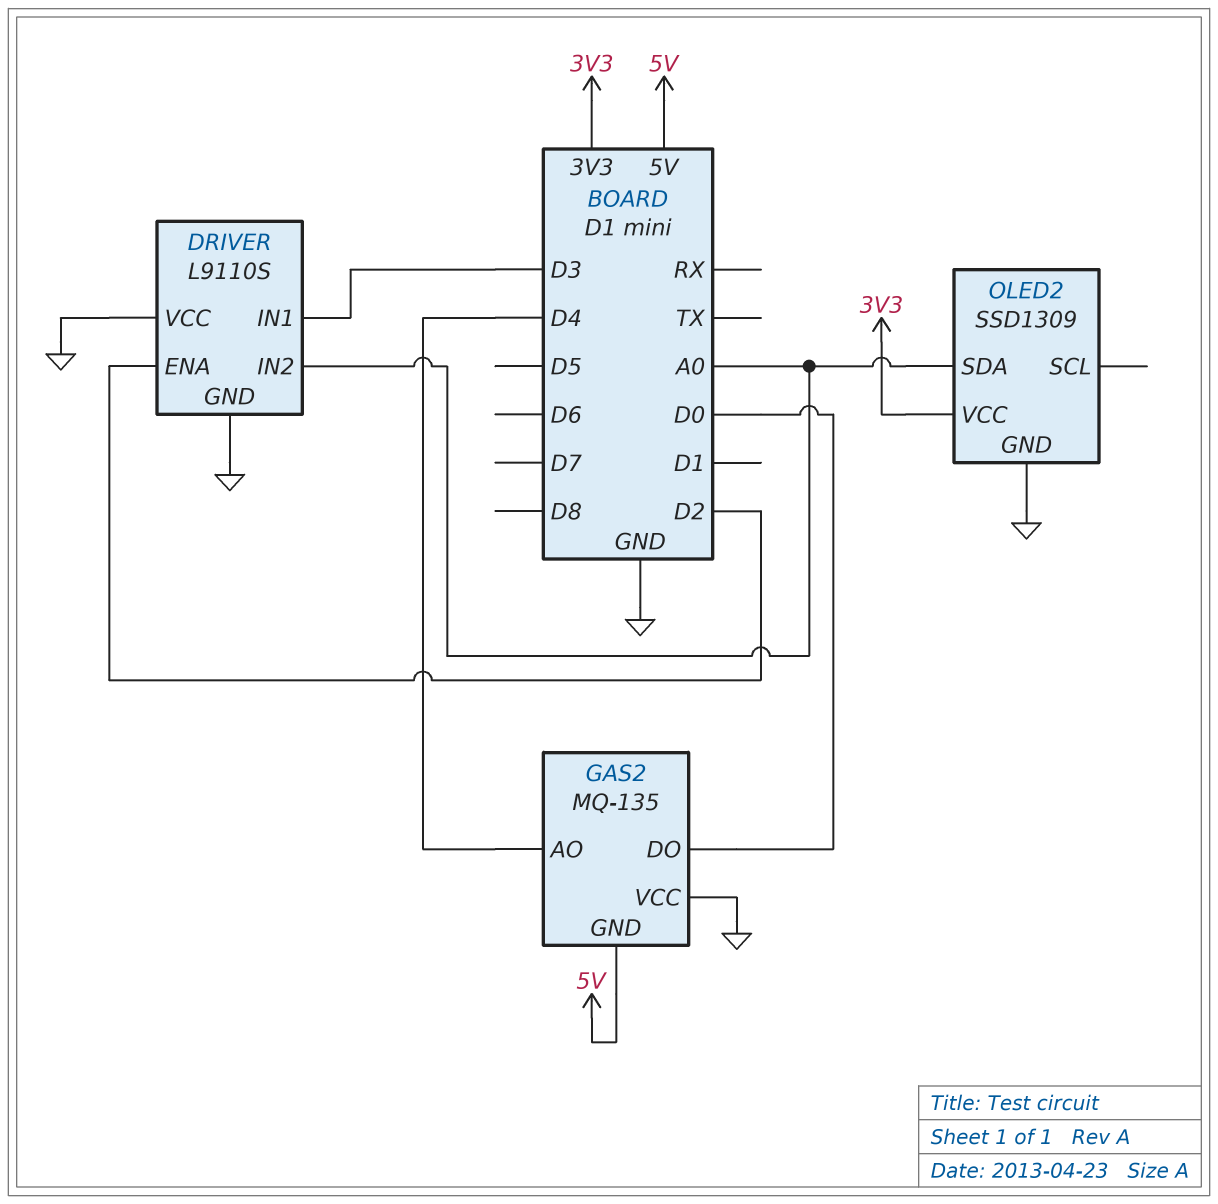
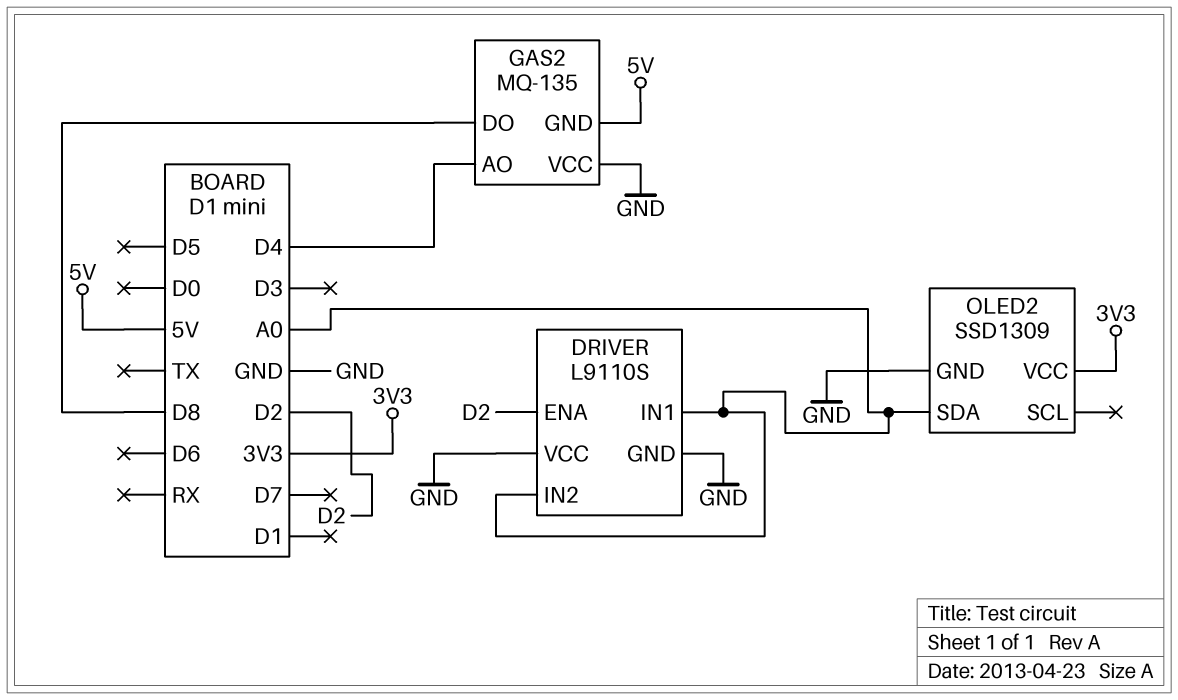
DRIVER pin IN1: D3 -> A0
GAS2 pin DO: D0 -> D8

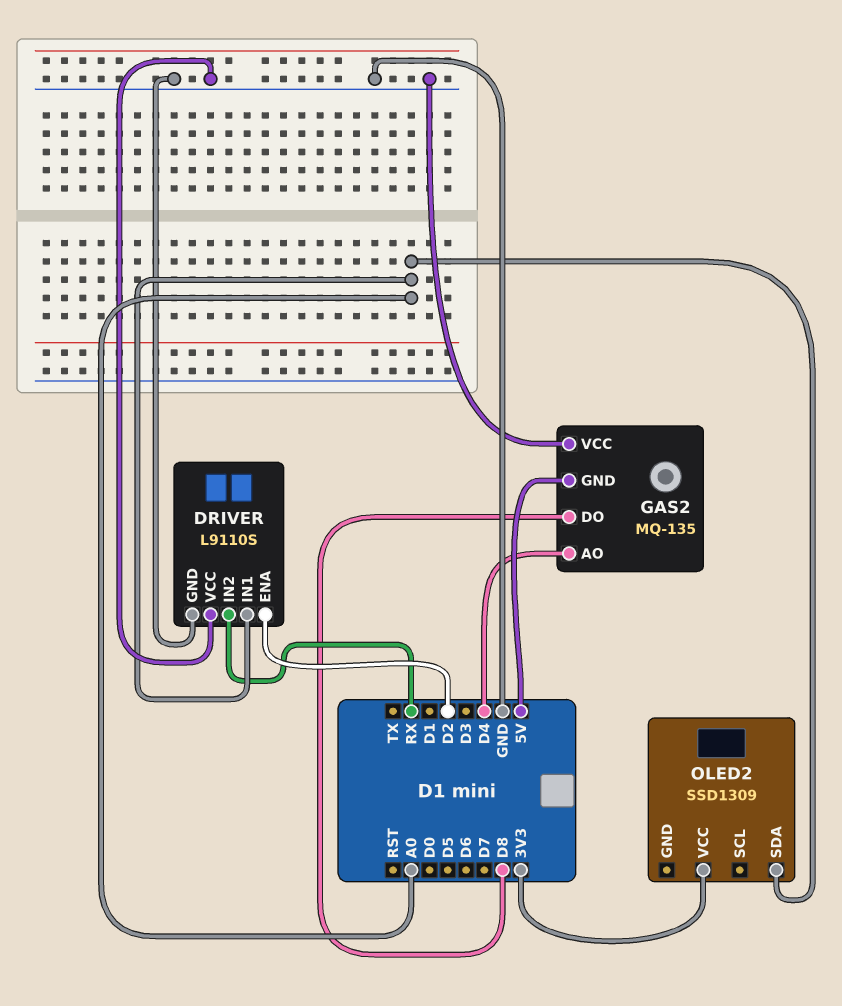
DRIVER pin IN2: A0 -> RX
OLED2 pin GND: GND -> none

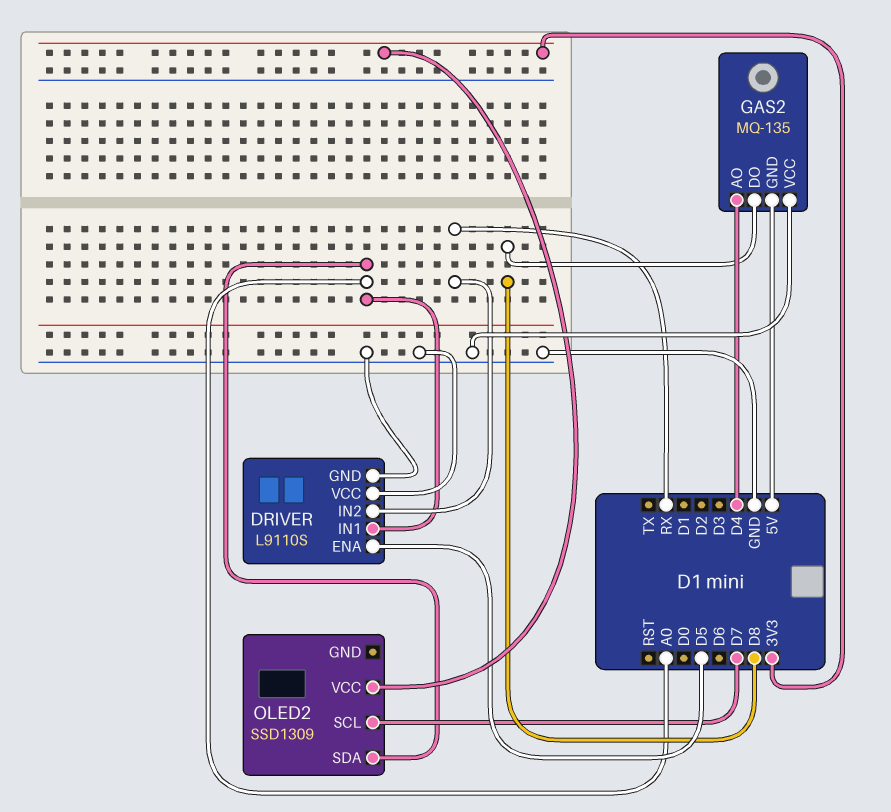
DRIVER pin ENA: D2 -> D5
OLED2 pin SCL: none -> D7

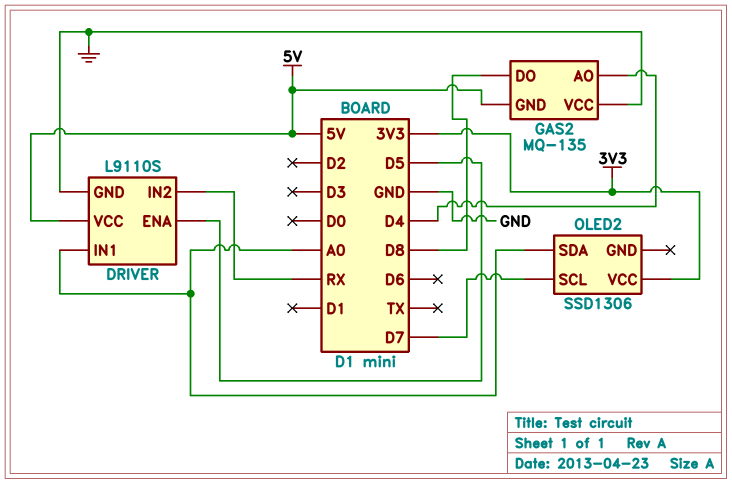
DRIVER pin VCC: GND -> 5V
OLED2: SSD1309 -> SSD1306

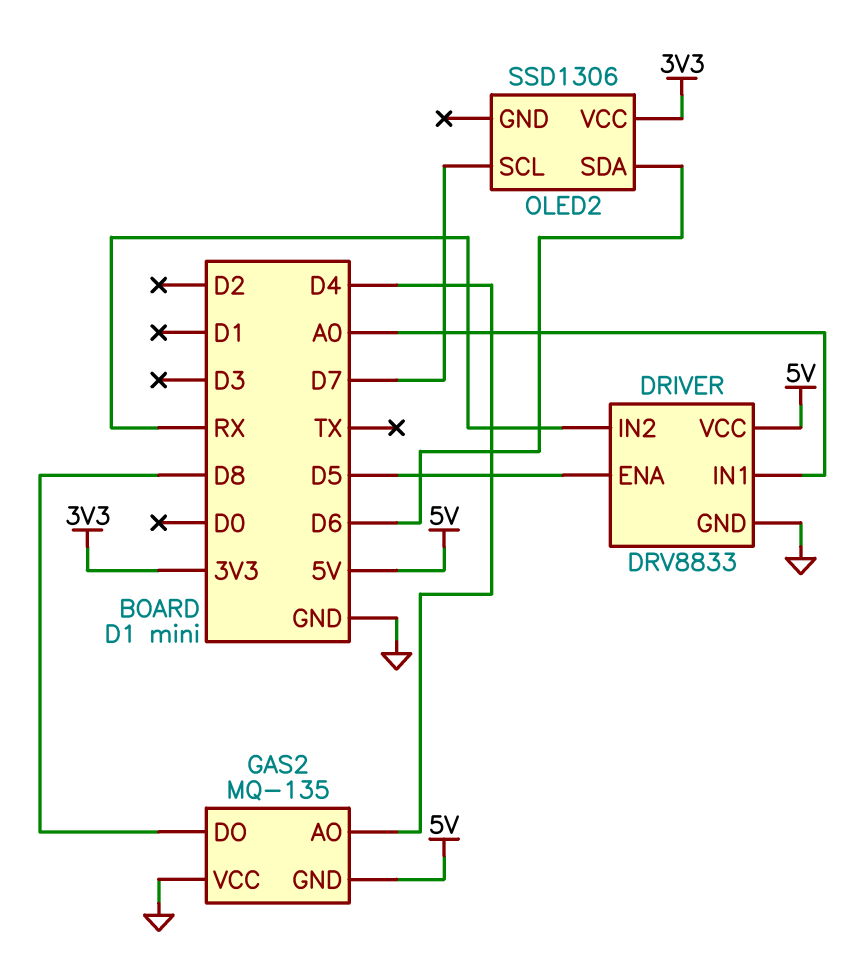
DRIVER: L9110S -> DRV8833
OLED2 pin SDA: A0 -> D6

